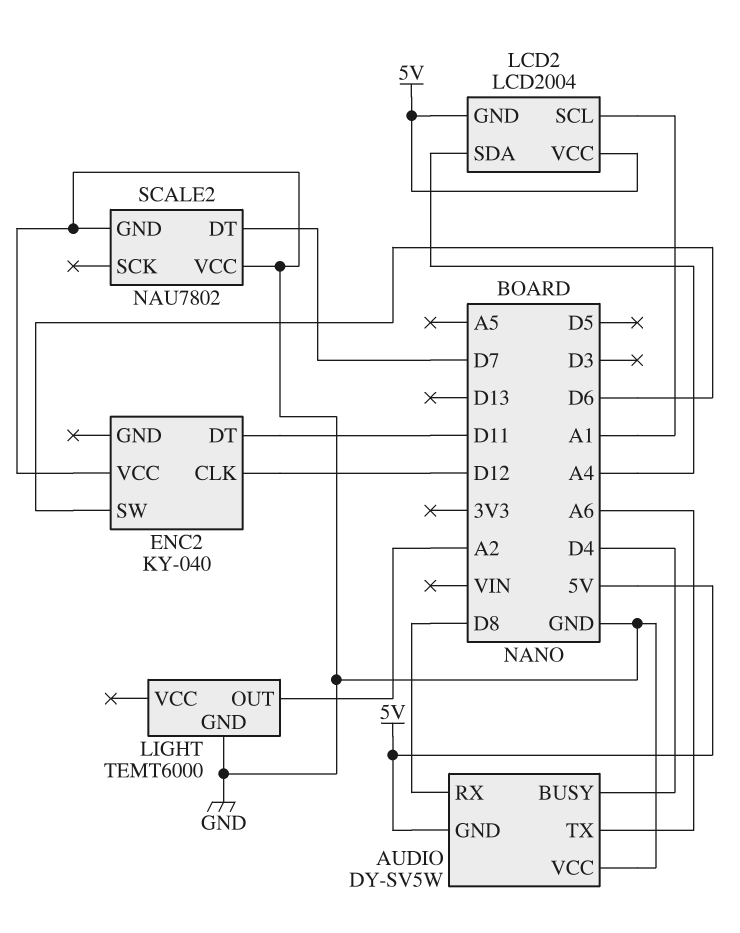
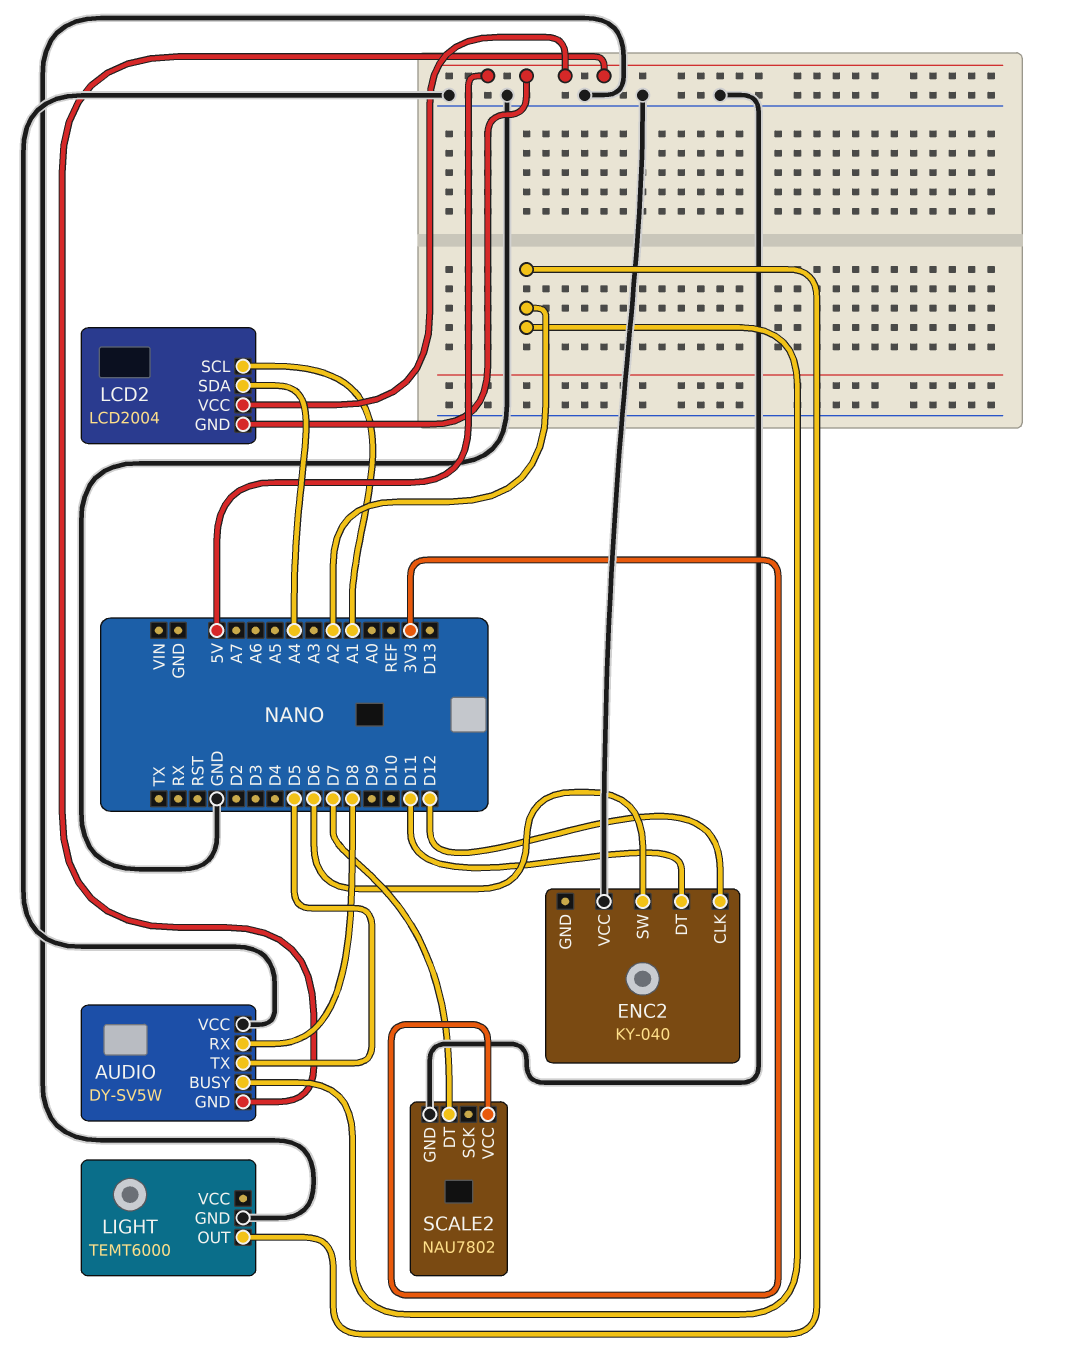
AUDIO pin BUSY: D4 -> A2
AUDIO pin TX: A6 -> D5
SCALE2 pin VCC: GND -> 3V3

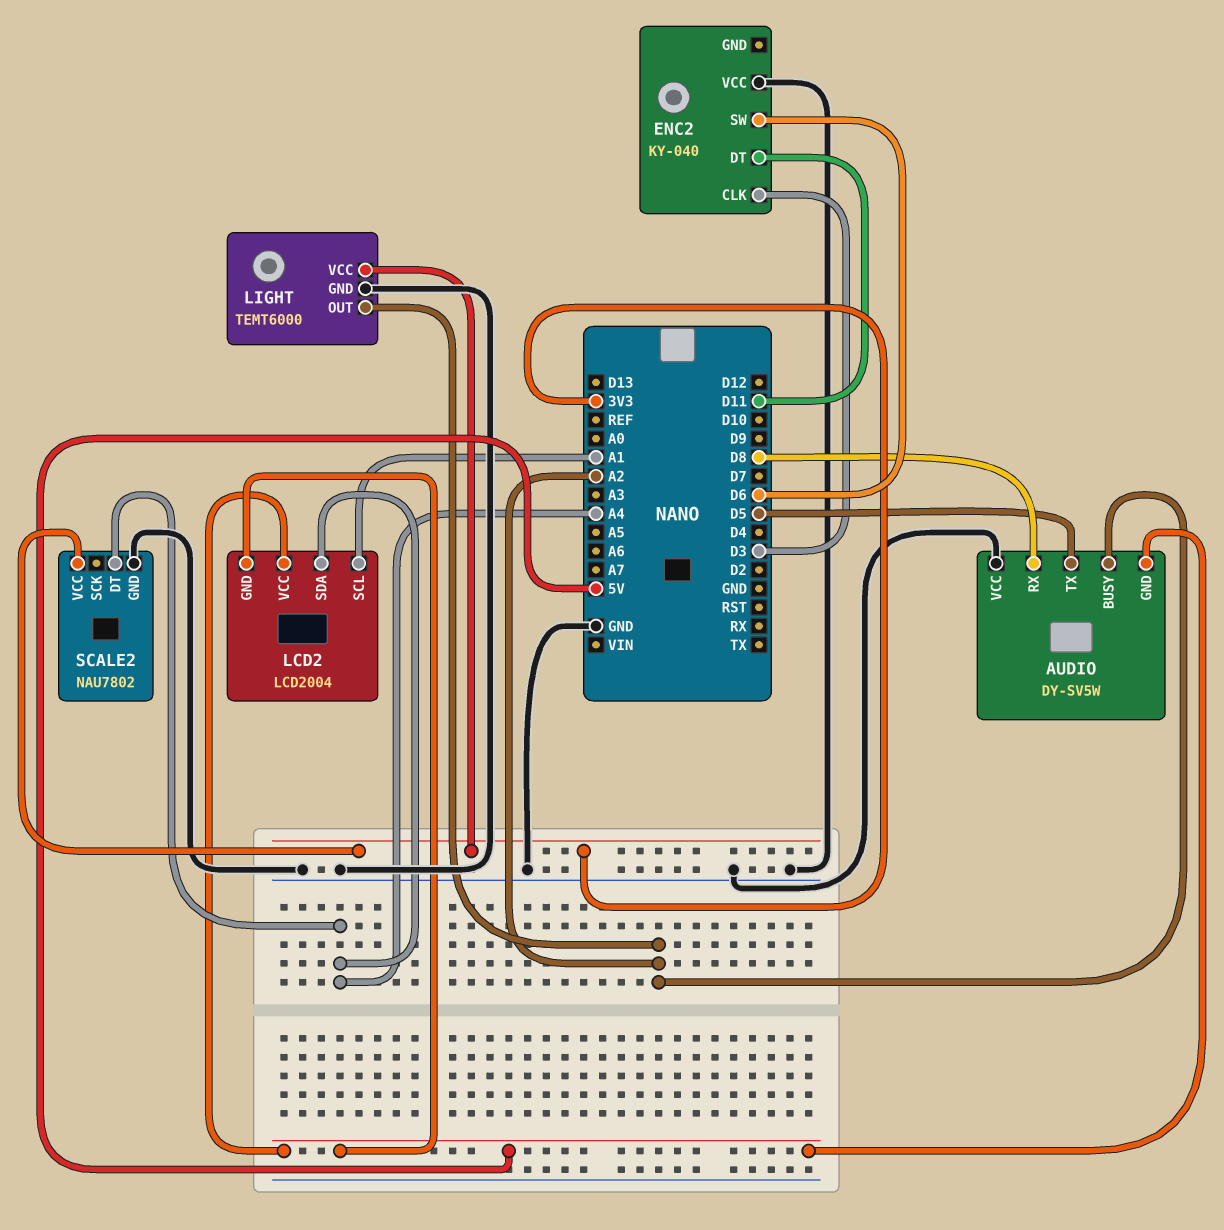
ENC2 pin CLK: D12 -> D3
LIGHT pin VCC: none -> 3V3
SCALE2 pin DT: D7 -> A4

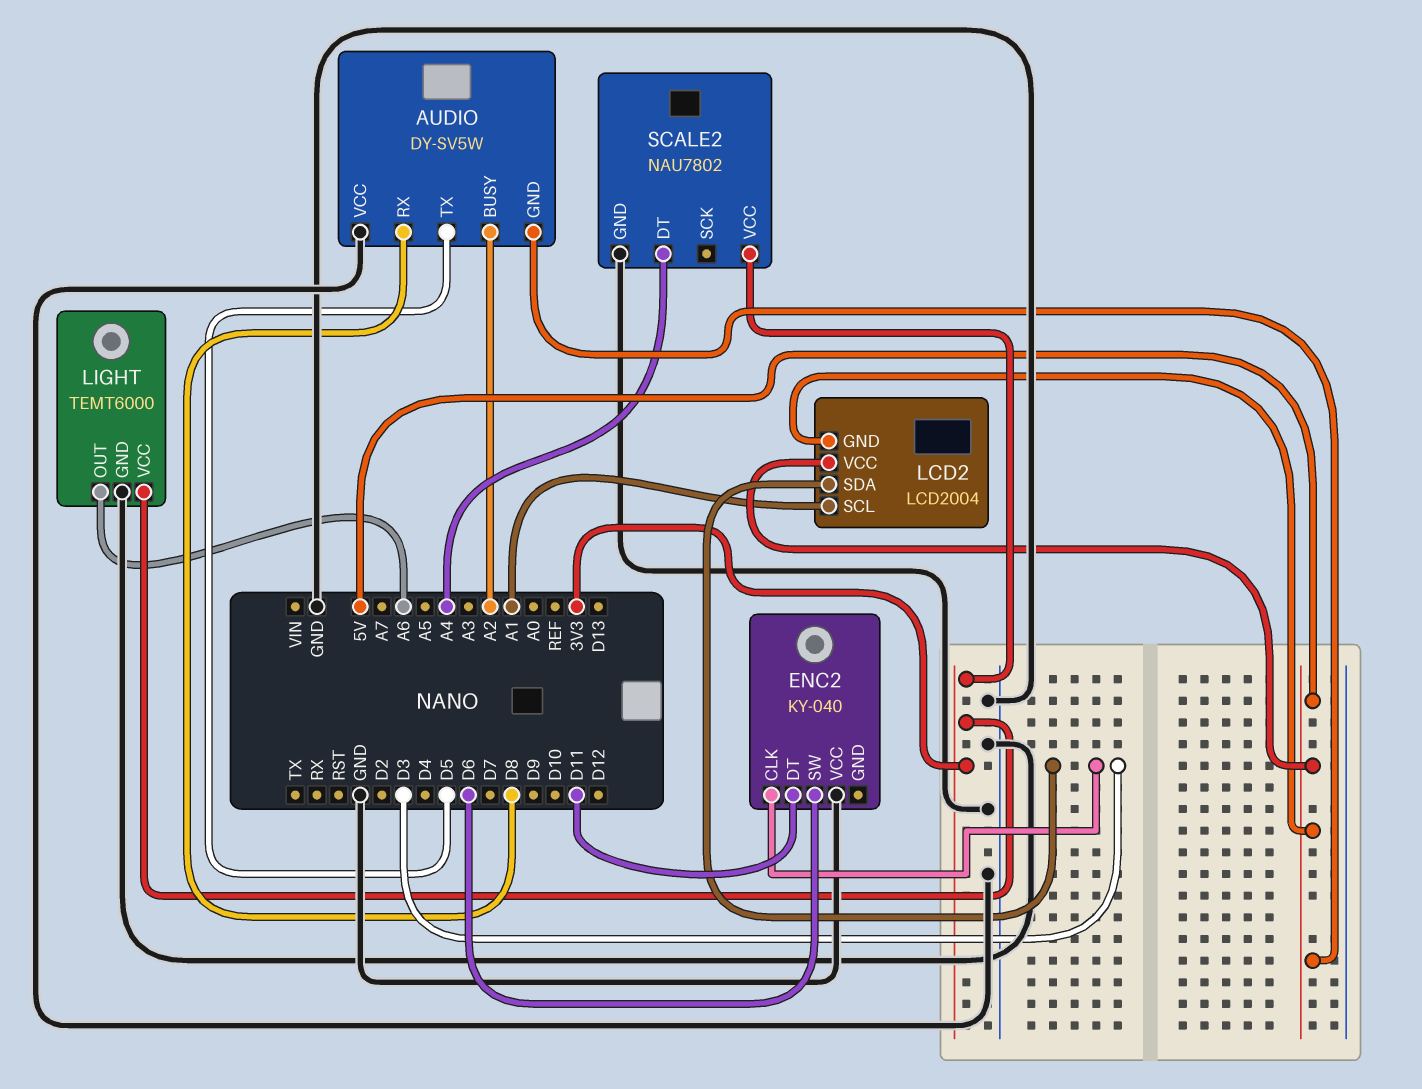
LCD2 pin SDA: A4 -> D3
LIGHT pin OUT: A2 -> A6

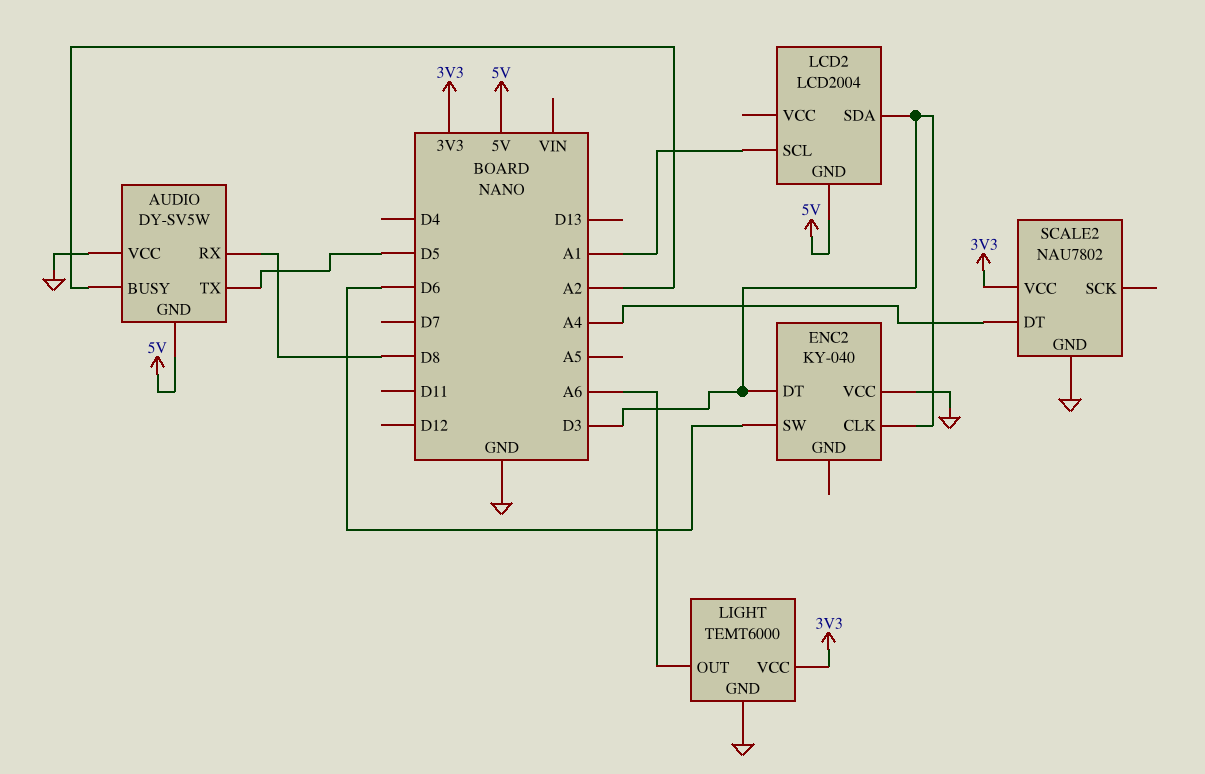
ENC2 pin DT: D11 -> D3
LCD2 pin VCC: 5V -> none

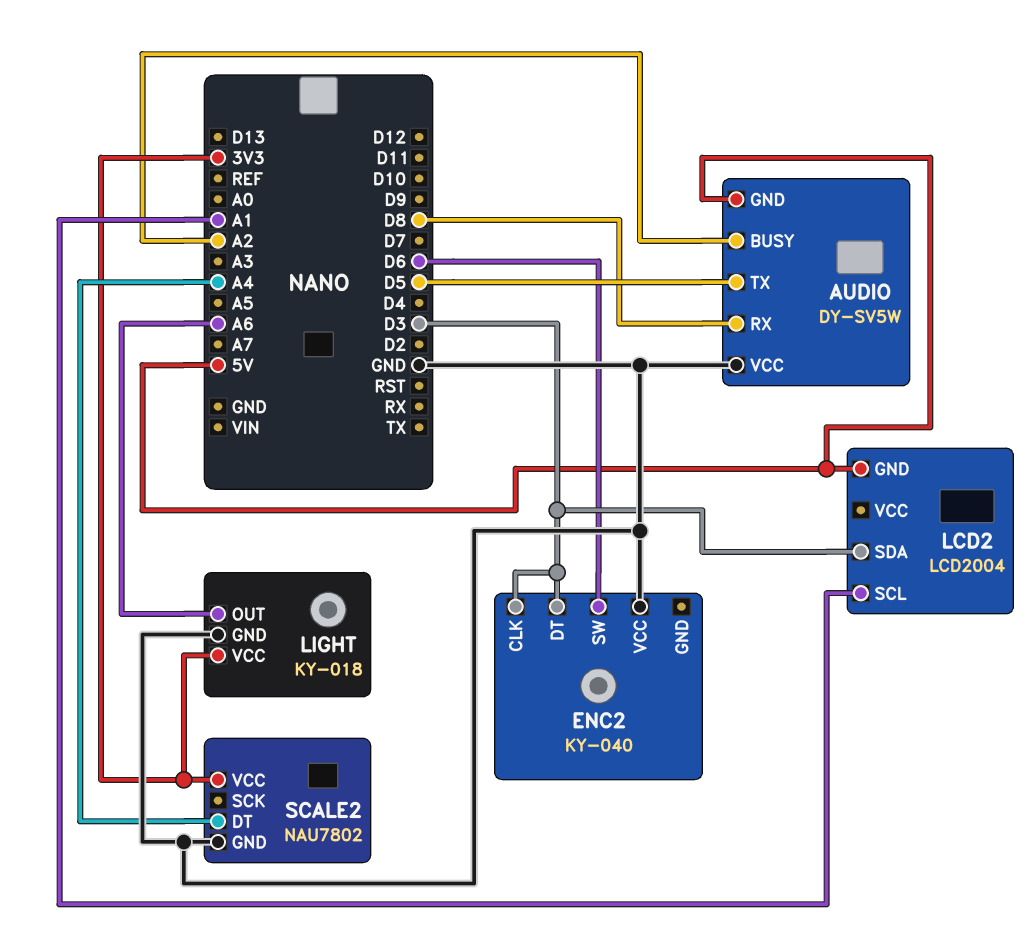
LIGHT: TEMT6000 -> KY-018

